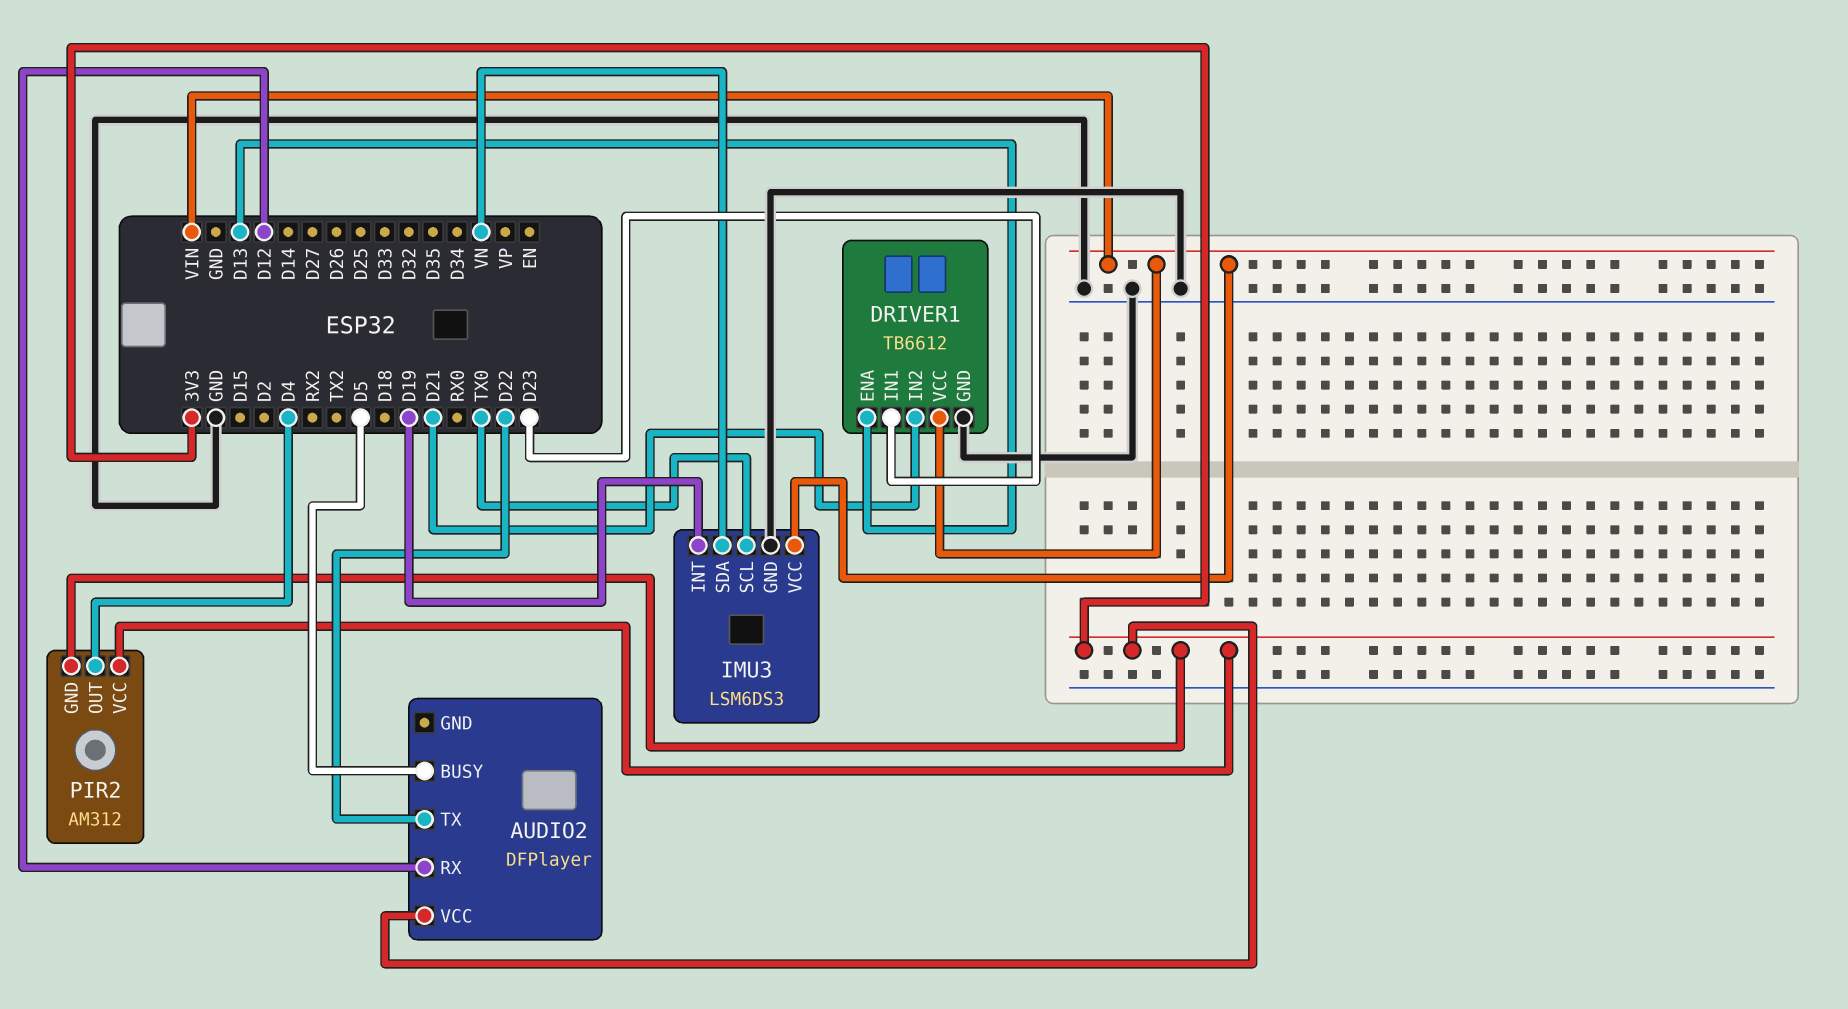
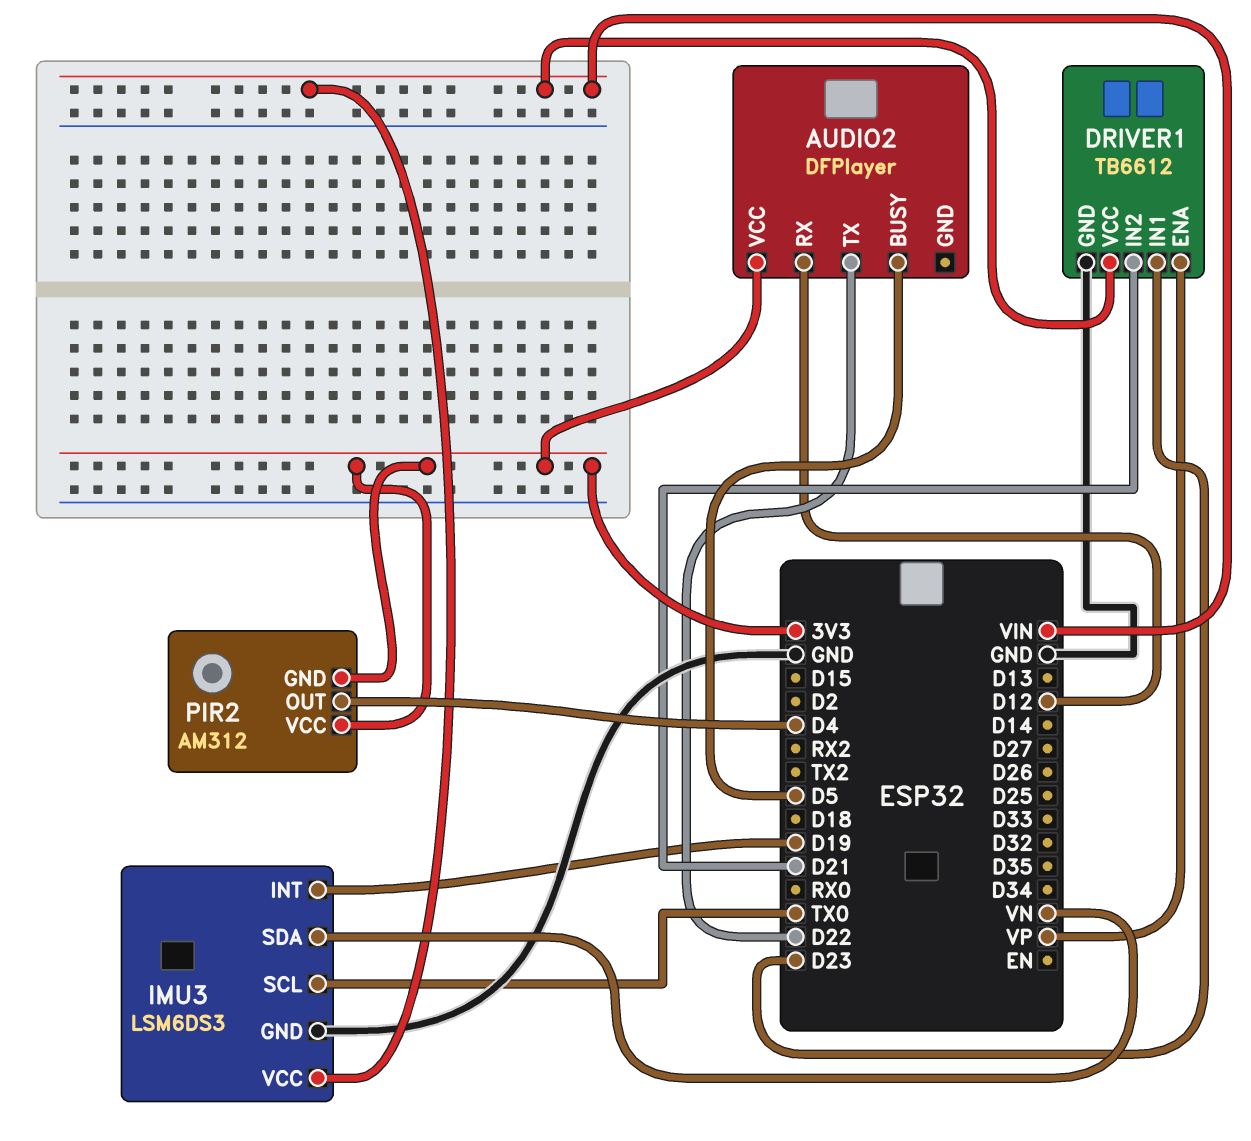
DRIVER1 pin ENA: D13 -> VP

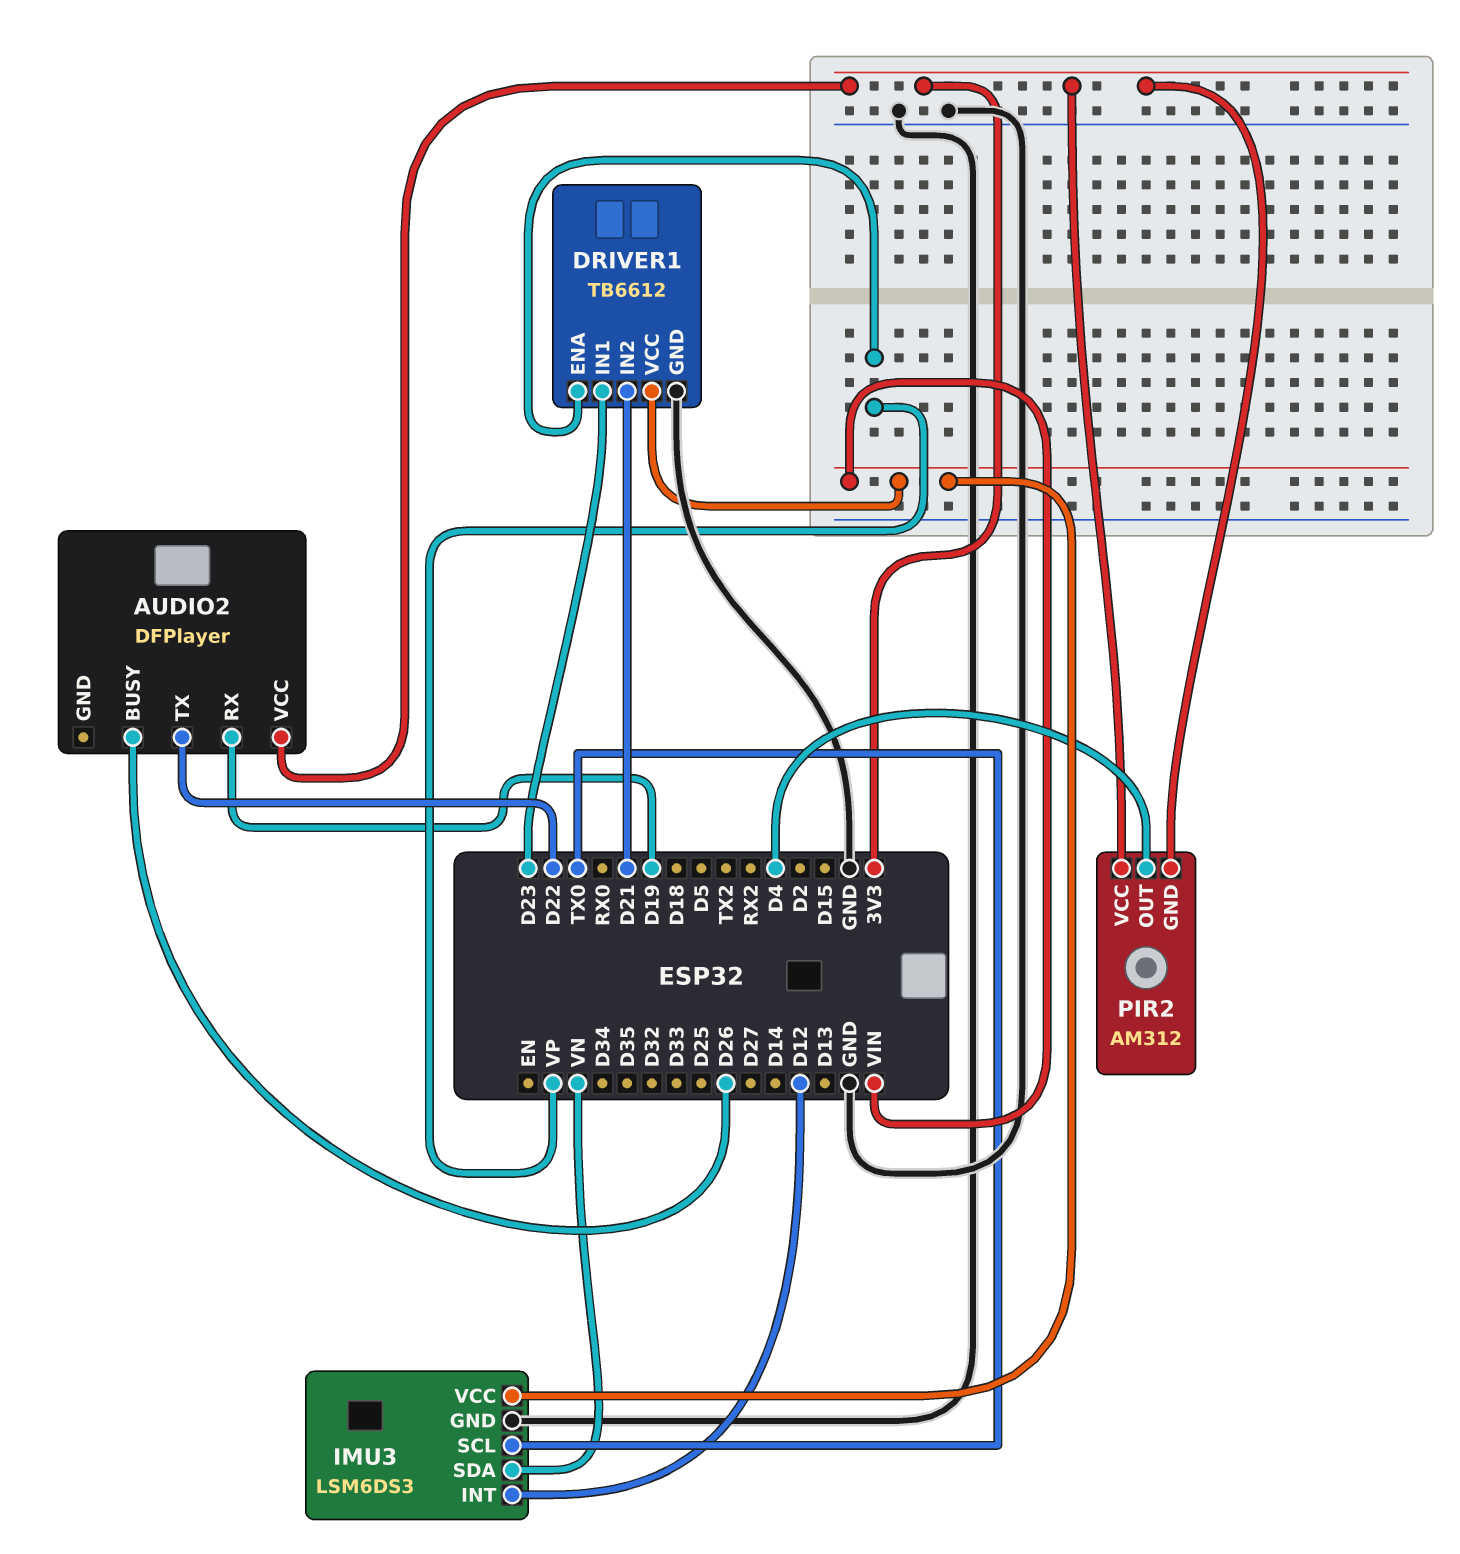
AUDIO2 pin BUSY: D5 -> D26
AUDIO2 pin RX: D12 -> D19
IMU3 pin INT: D19 -> D12

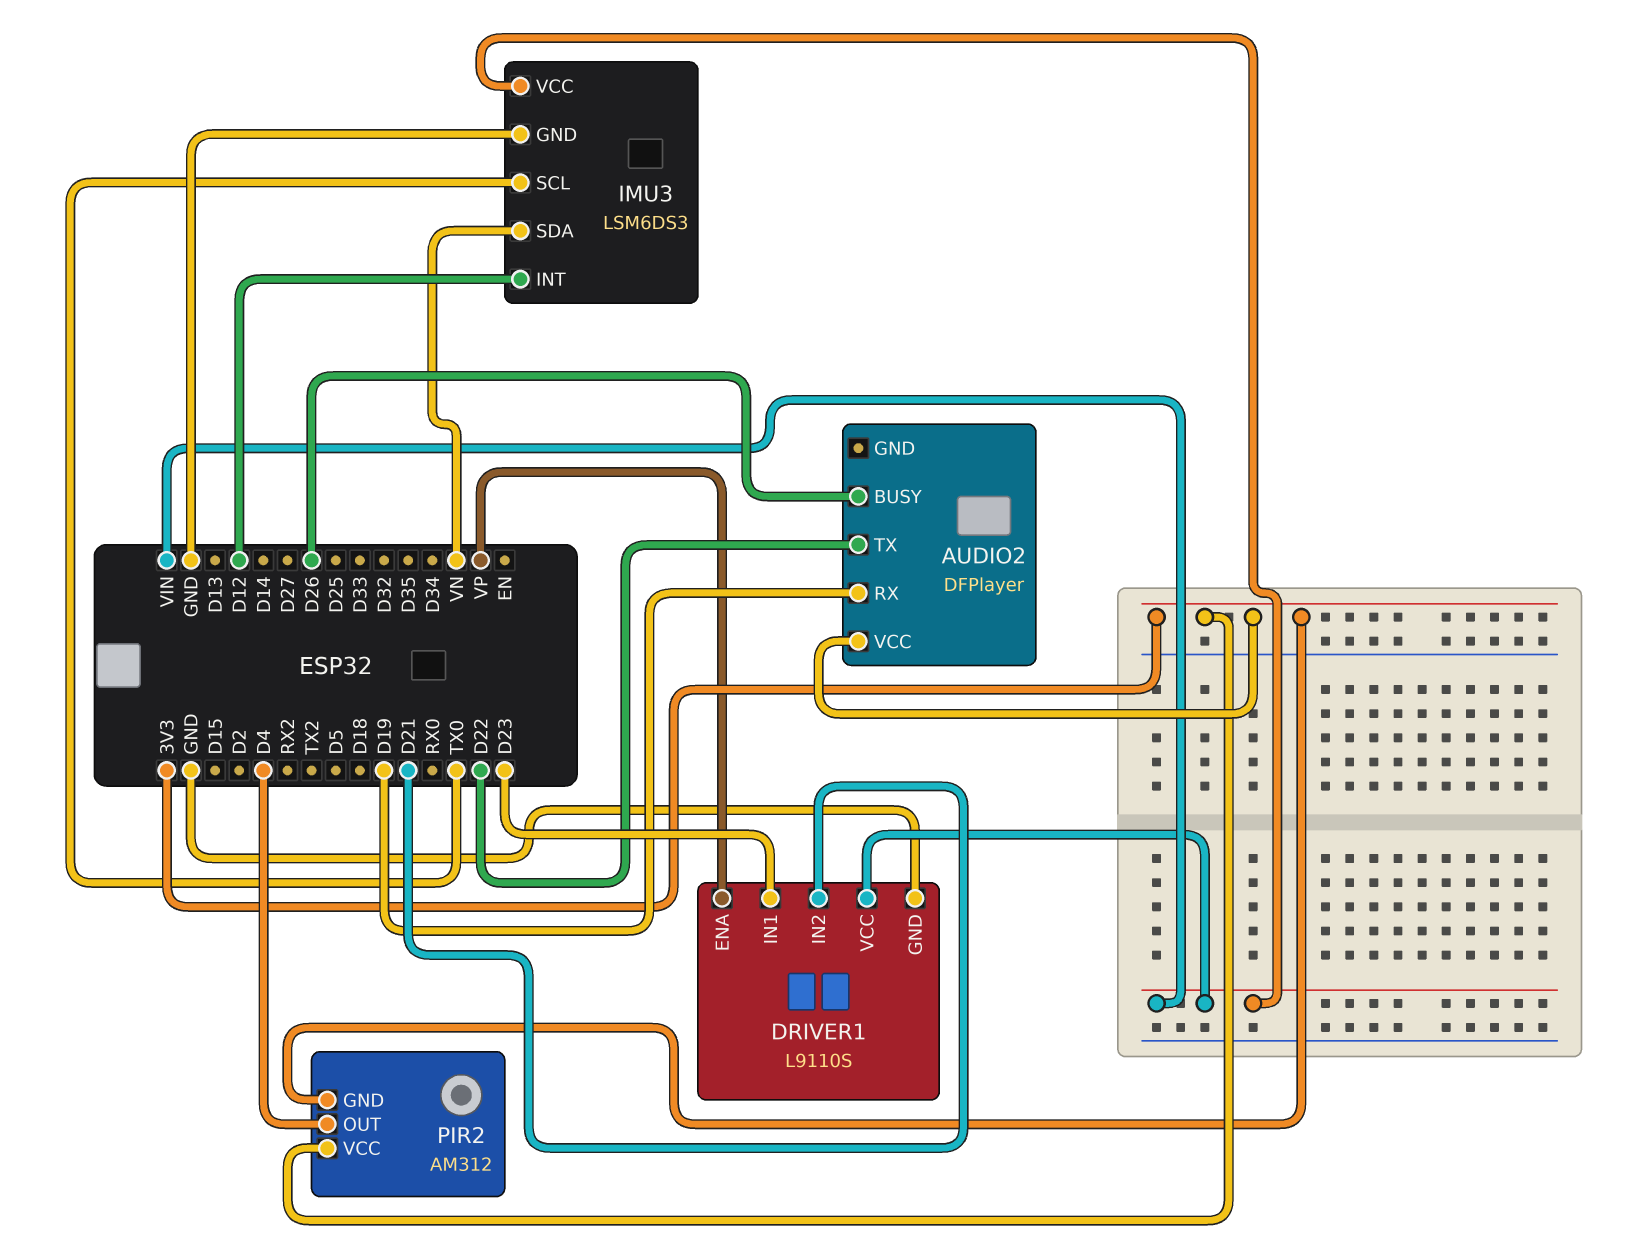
DRIVER1: TB6612 -> L9110S

